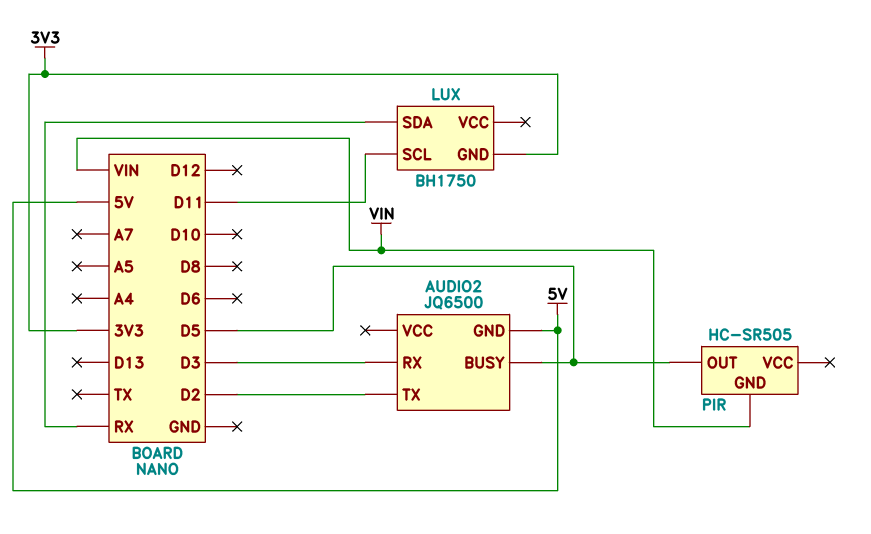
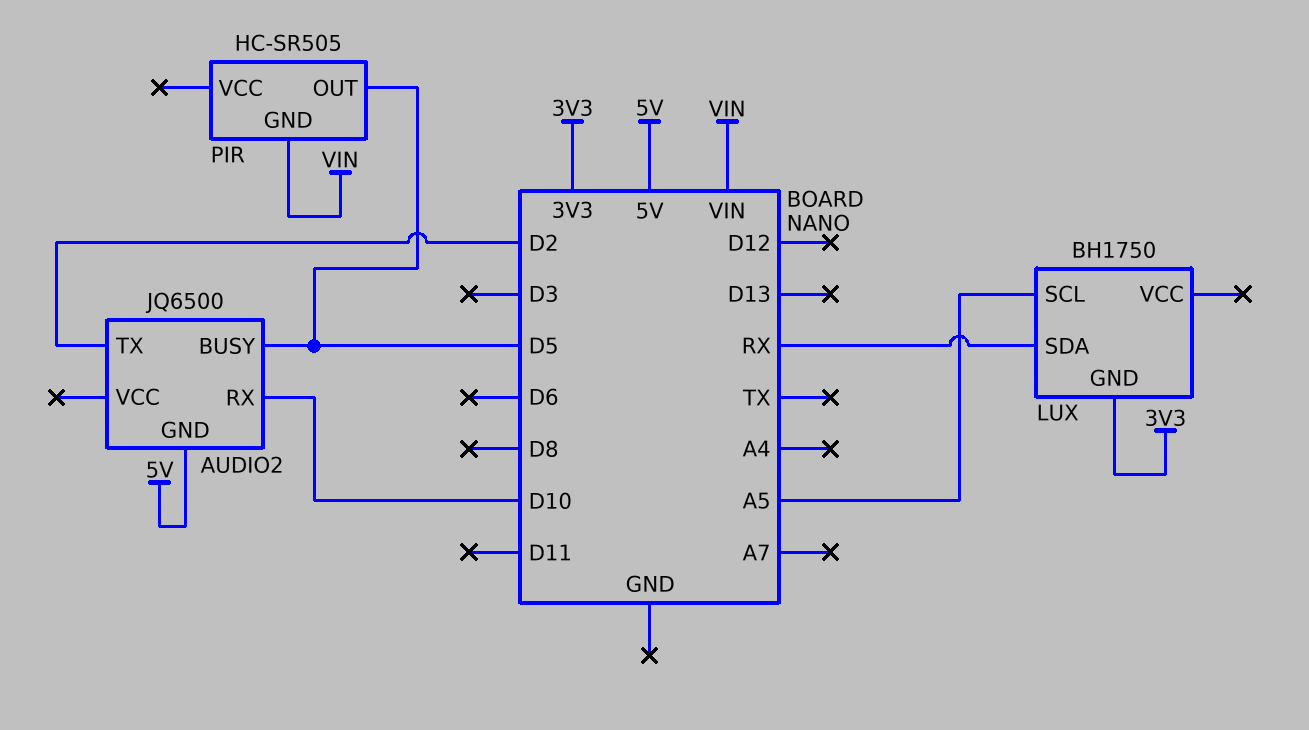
AUDIO2 pin RX: D3 -> D10
LUX pin SCL: D11 -> A5

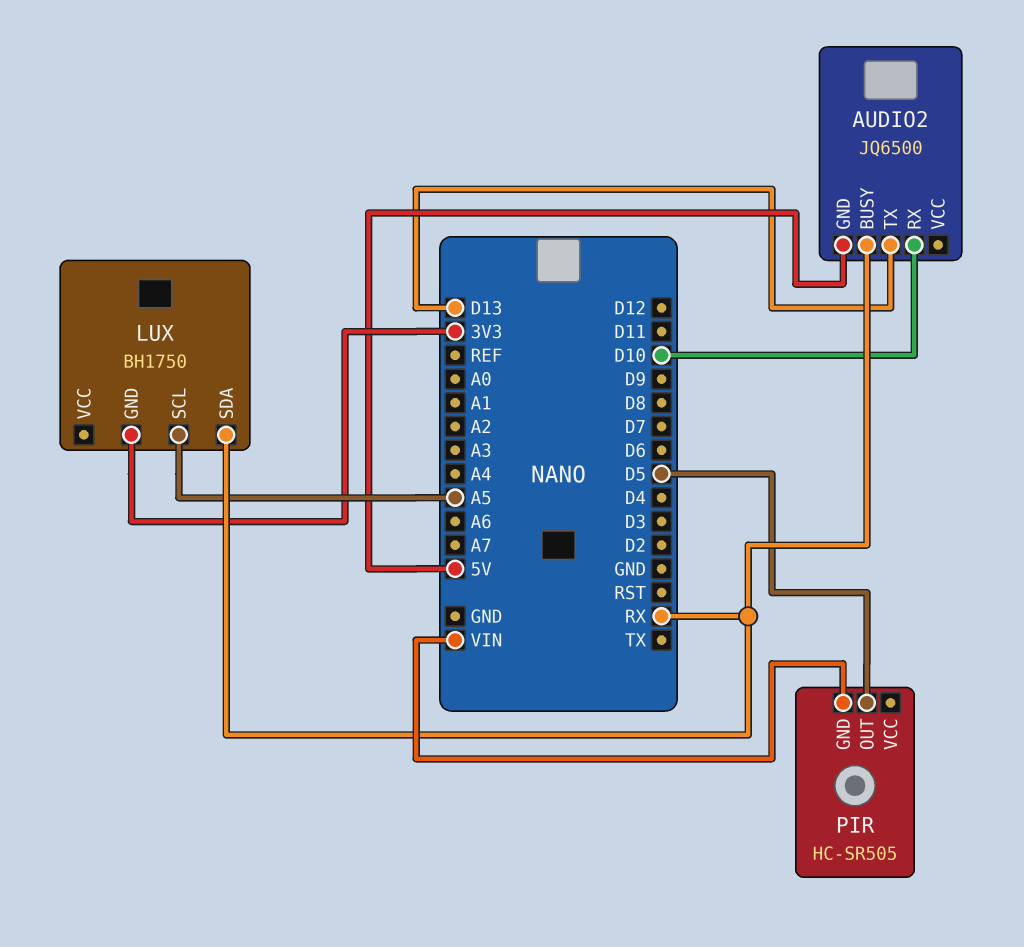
AUDIO2 pin BUSY: D5 -> RX
AUDIO2 pin TX: D2 -> D13

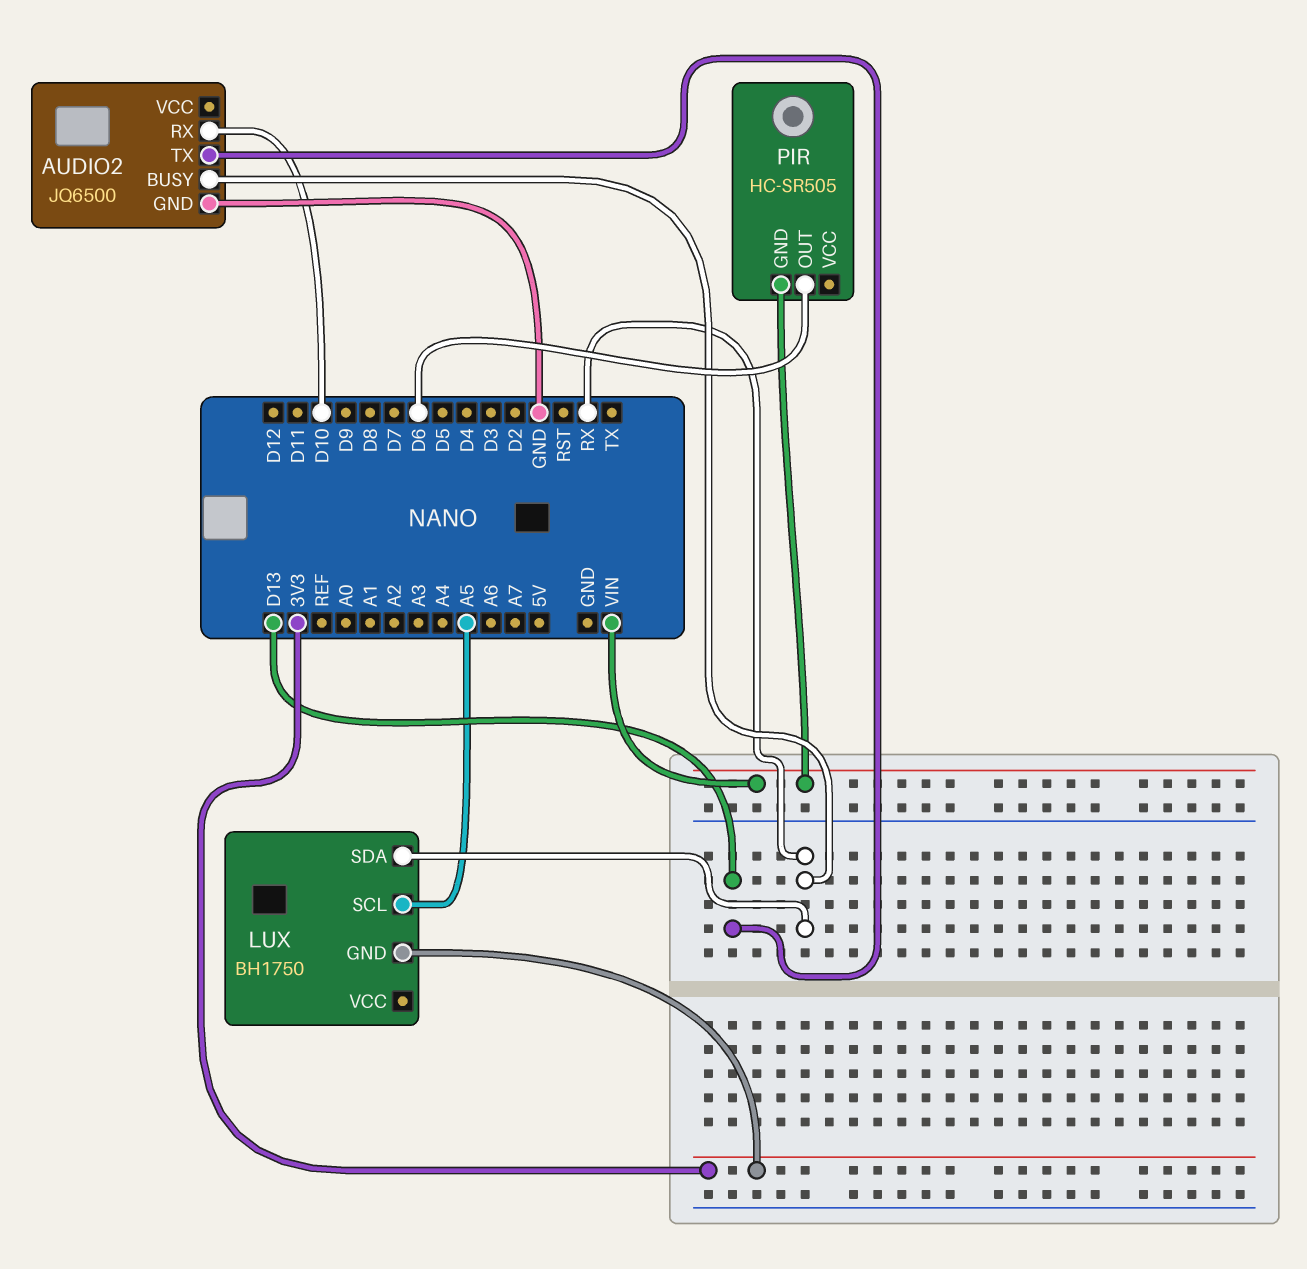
AUDIO2 pin GND: 5V -> GND
PIR pin OUT: D5 -> D6

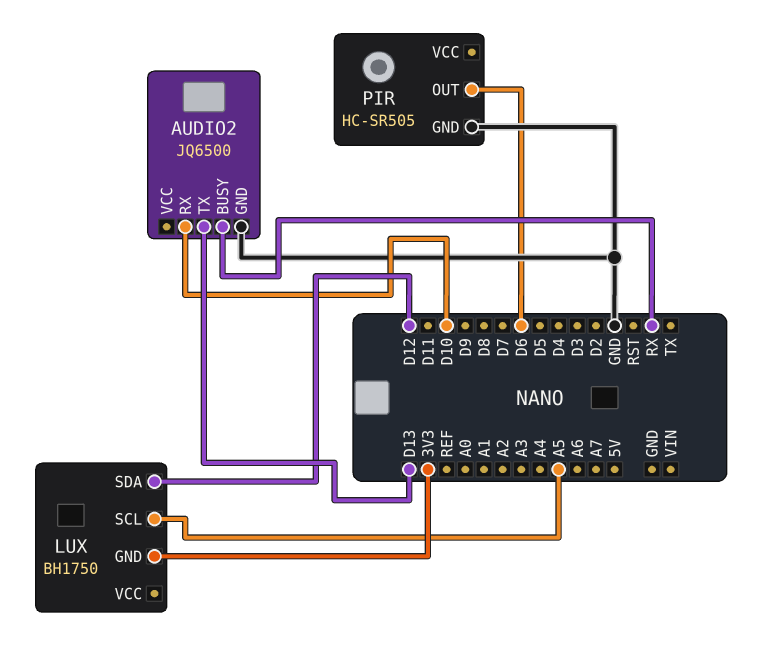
LUX pin SDA: RX -> D12
PIR pin GND: VIN -> GND

